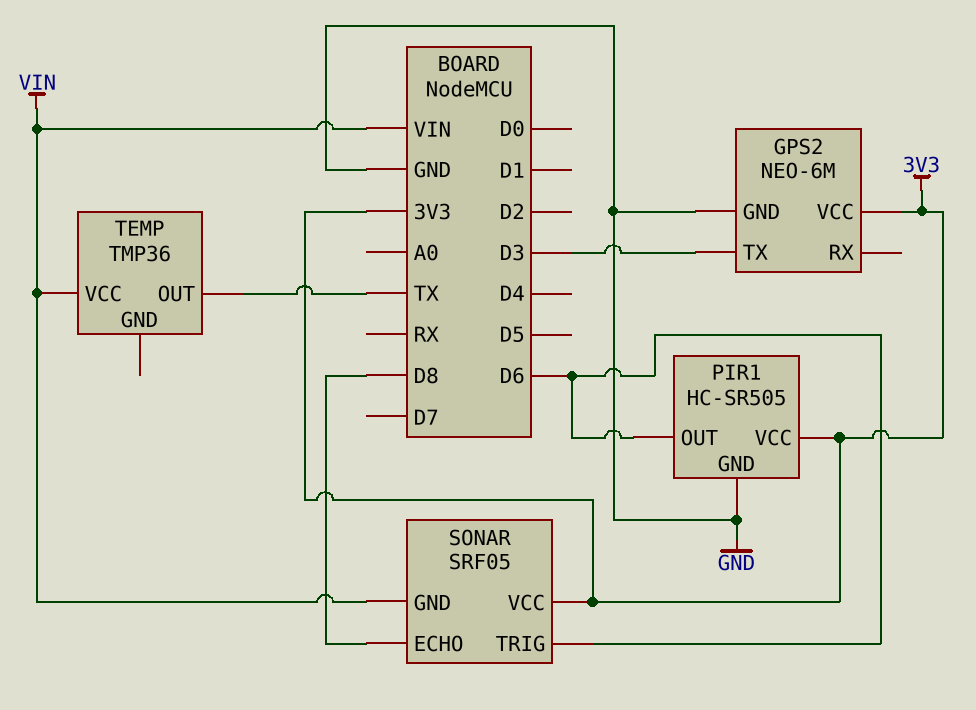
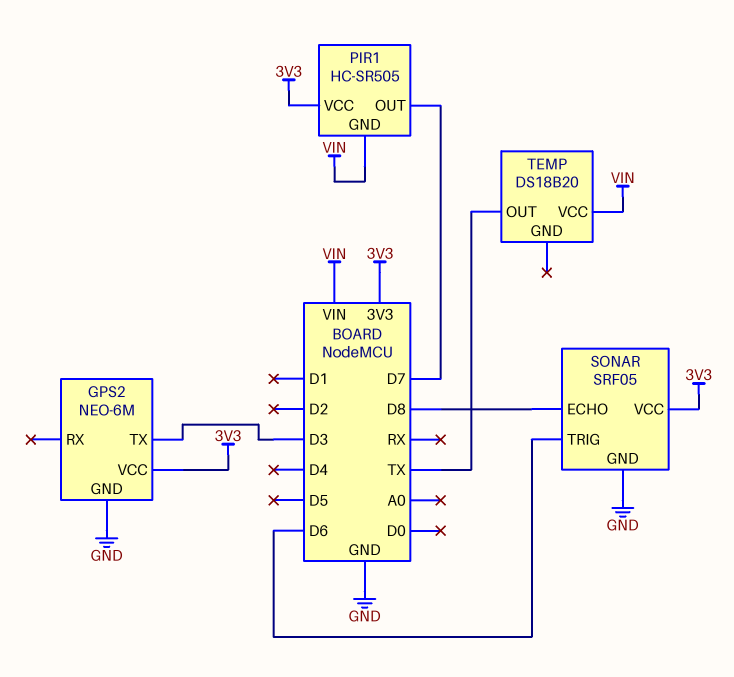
PIR1 pin GND: GND -> VIN
PIR1 pin OUT: D6 -> D7
SONAR pin GND: VIN -> GND
TEMP: TMP36 -> DS18B20

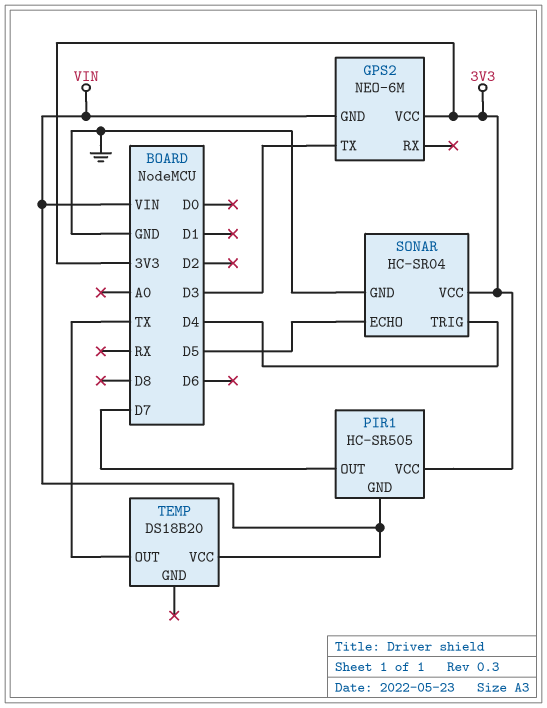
GPS2 pin GND: GND -> VIN
SONAR: SRF05 -> HC-SR04
SONAR pin ECHO: D8 -> D5
SONAR pin TRIG: D6 -> D4

